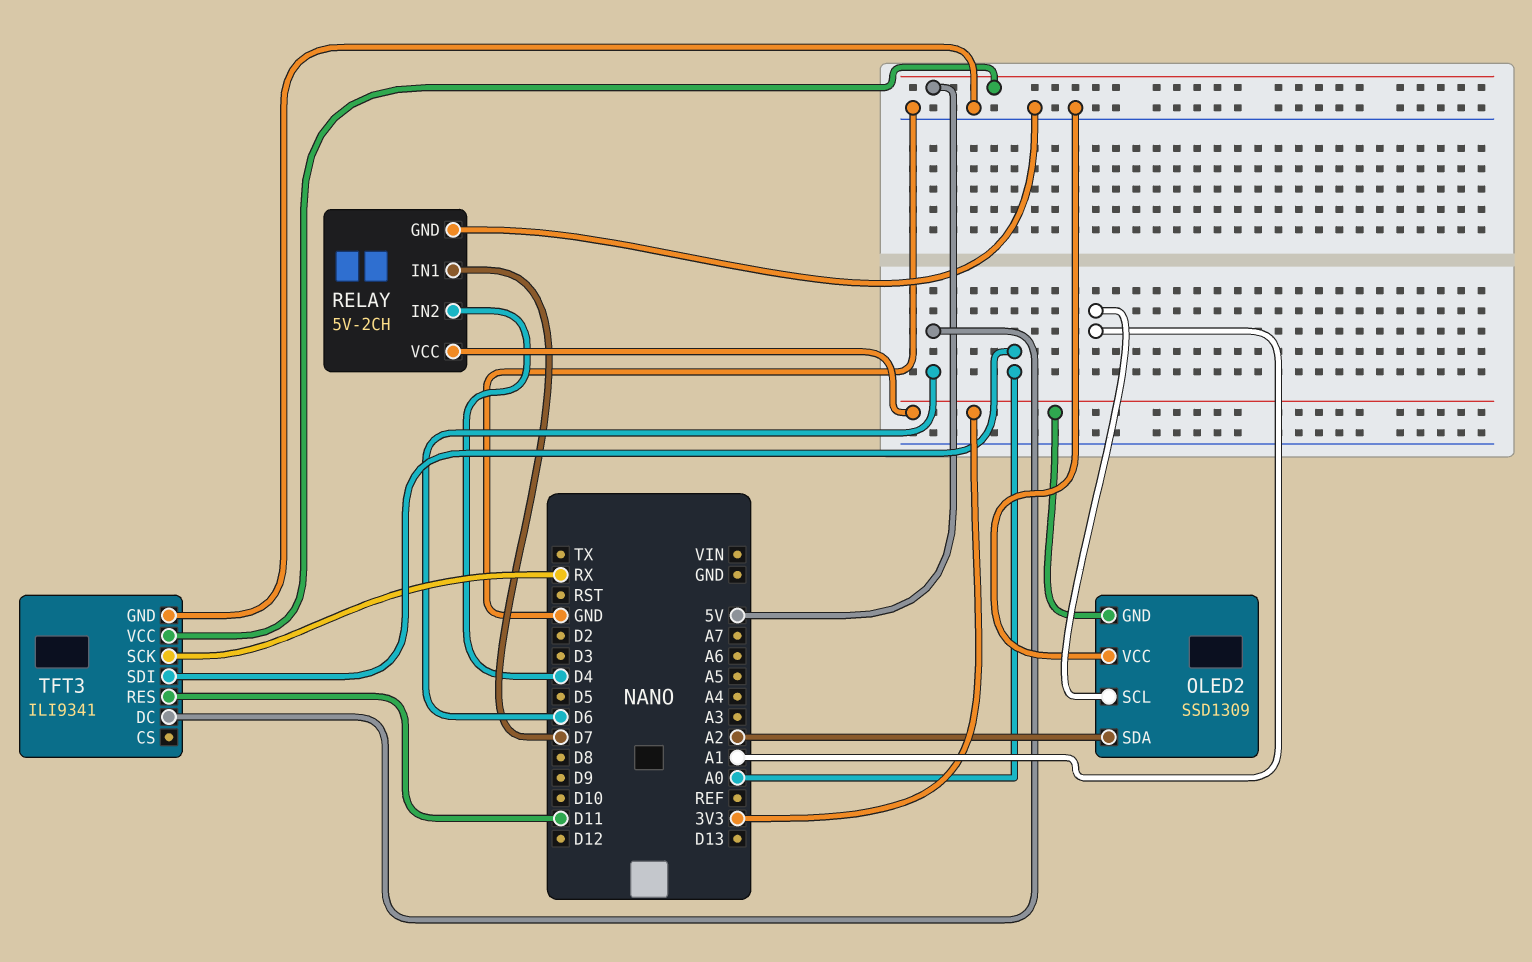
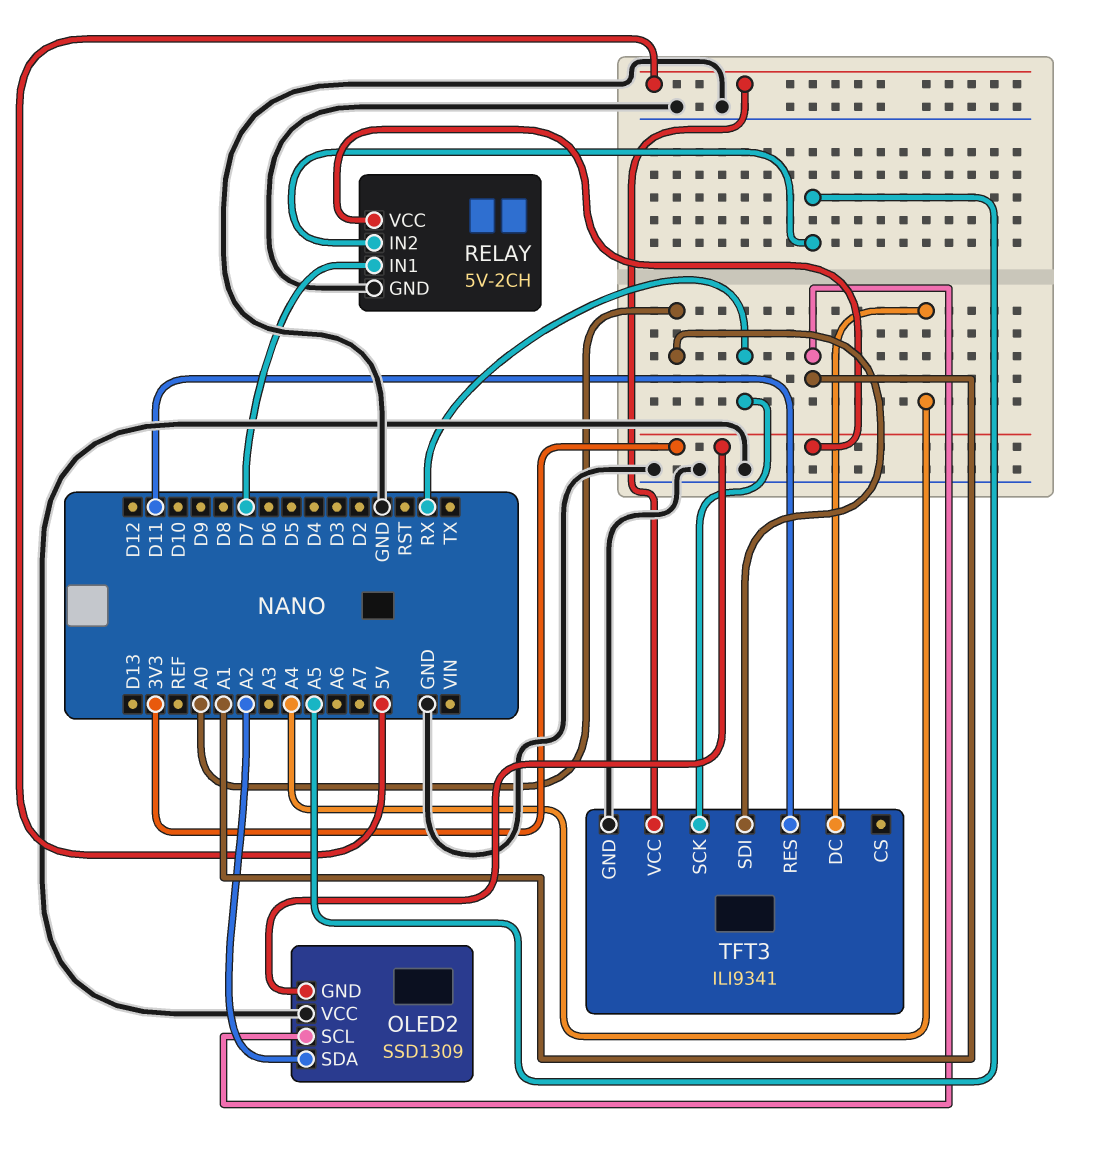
RELAY pin IN2: D4 -> A5
TFT3 pin DC: D6 -> A4

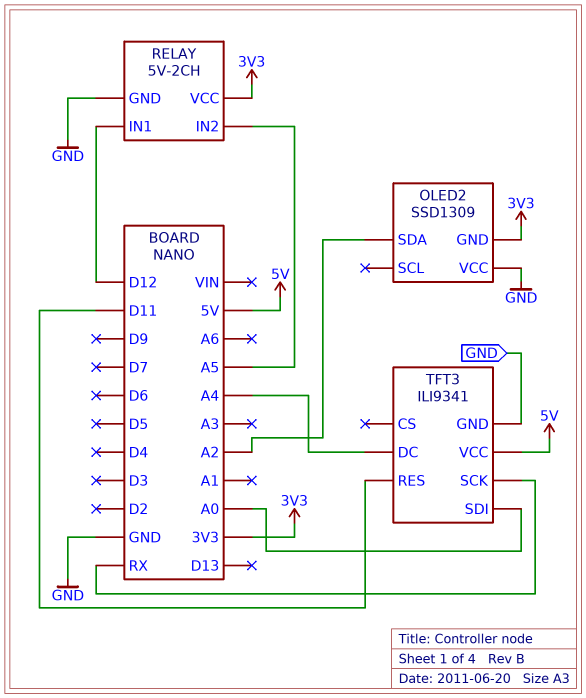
OLED2 pin SCL: A1 -> none
RELAY pin IN1: D7 -> D12

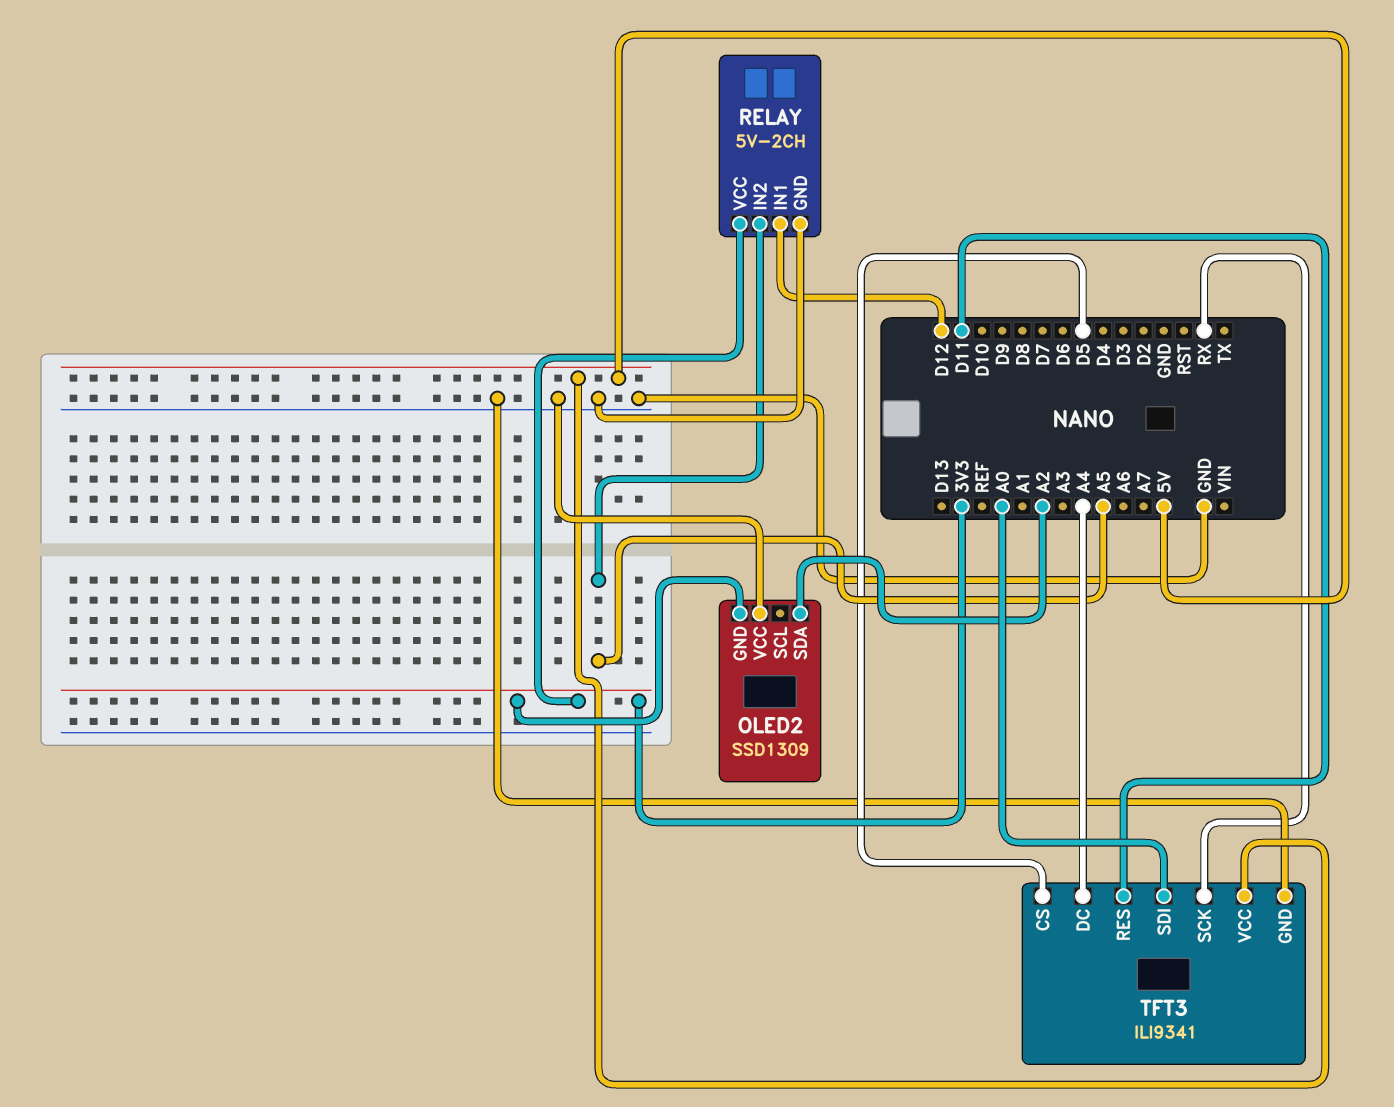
TFT3 pin CS: none -> D5

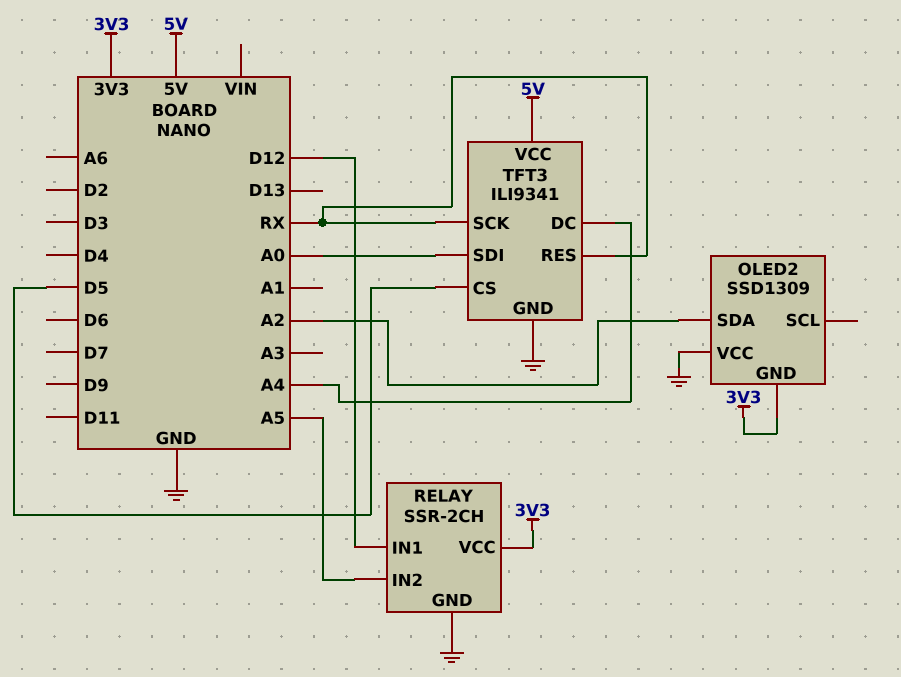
RELAY: 5V-2CH -> SSR-2CH
TFT3 pin RES: D11 -> RX

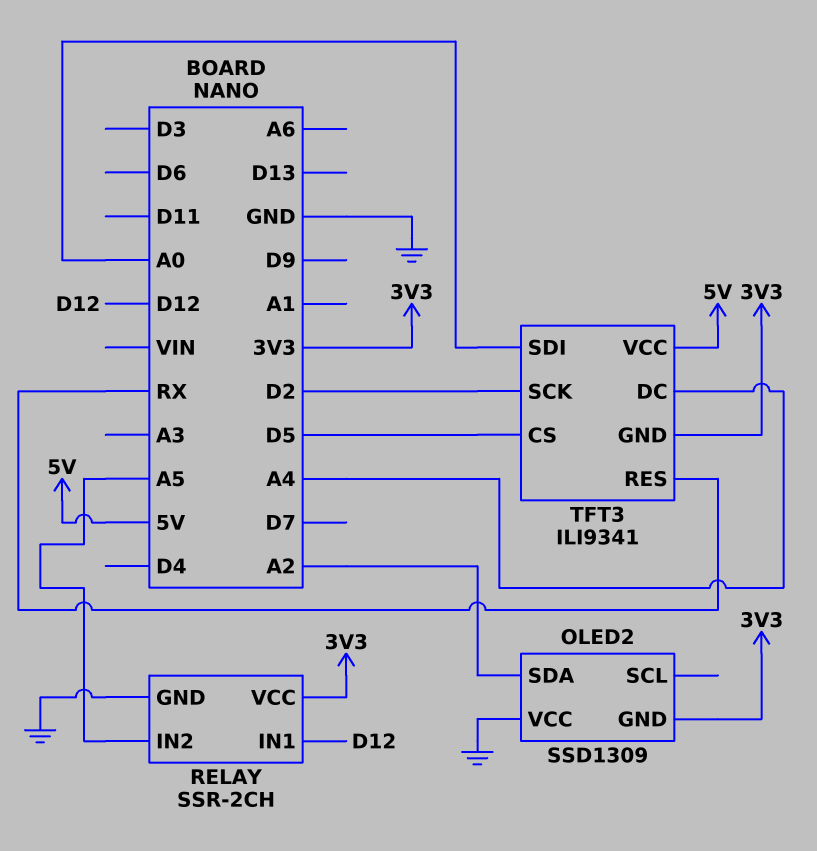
TFT3 pin GND: GND -> 3V3
TFT3 pin SCK: RX -> D2

